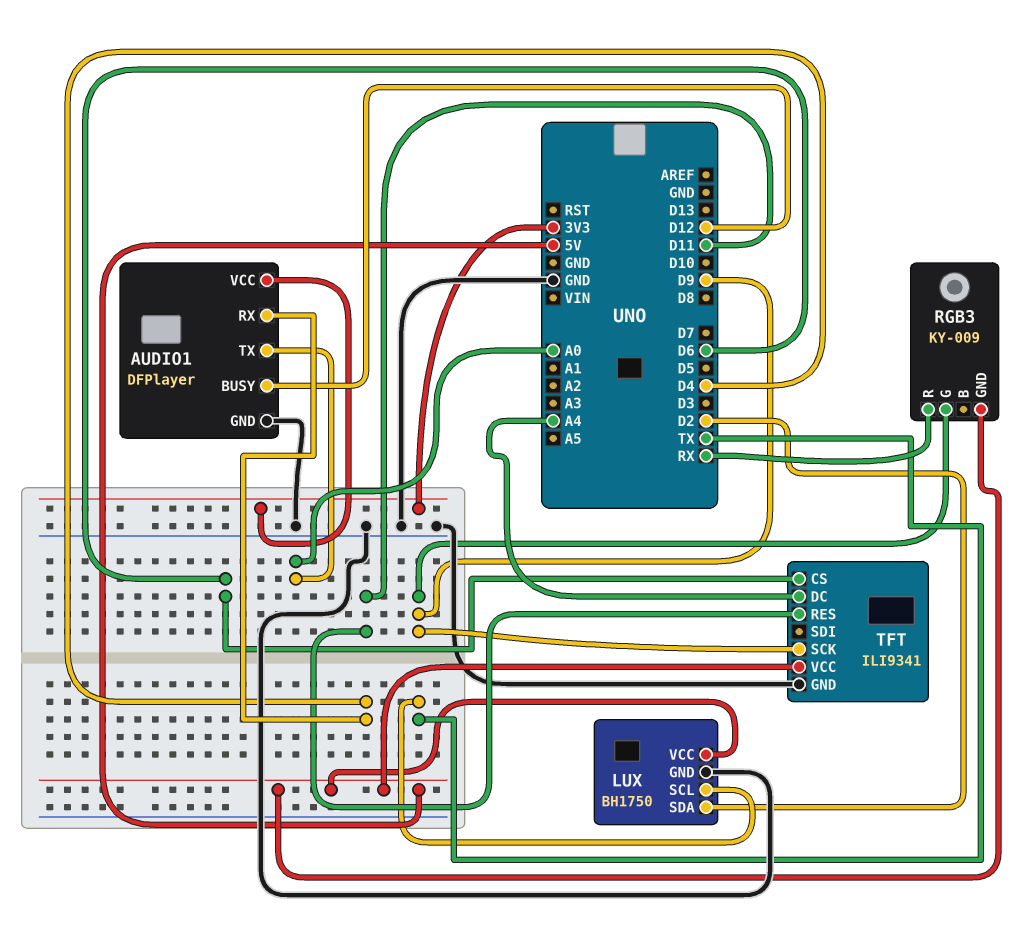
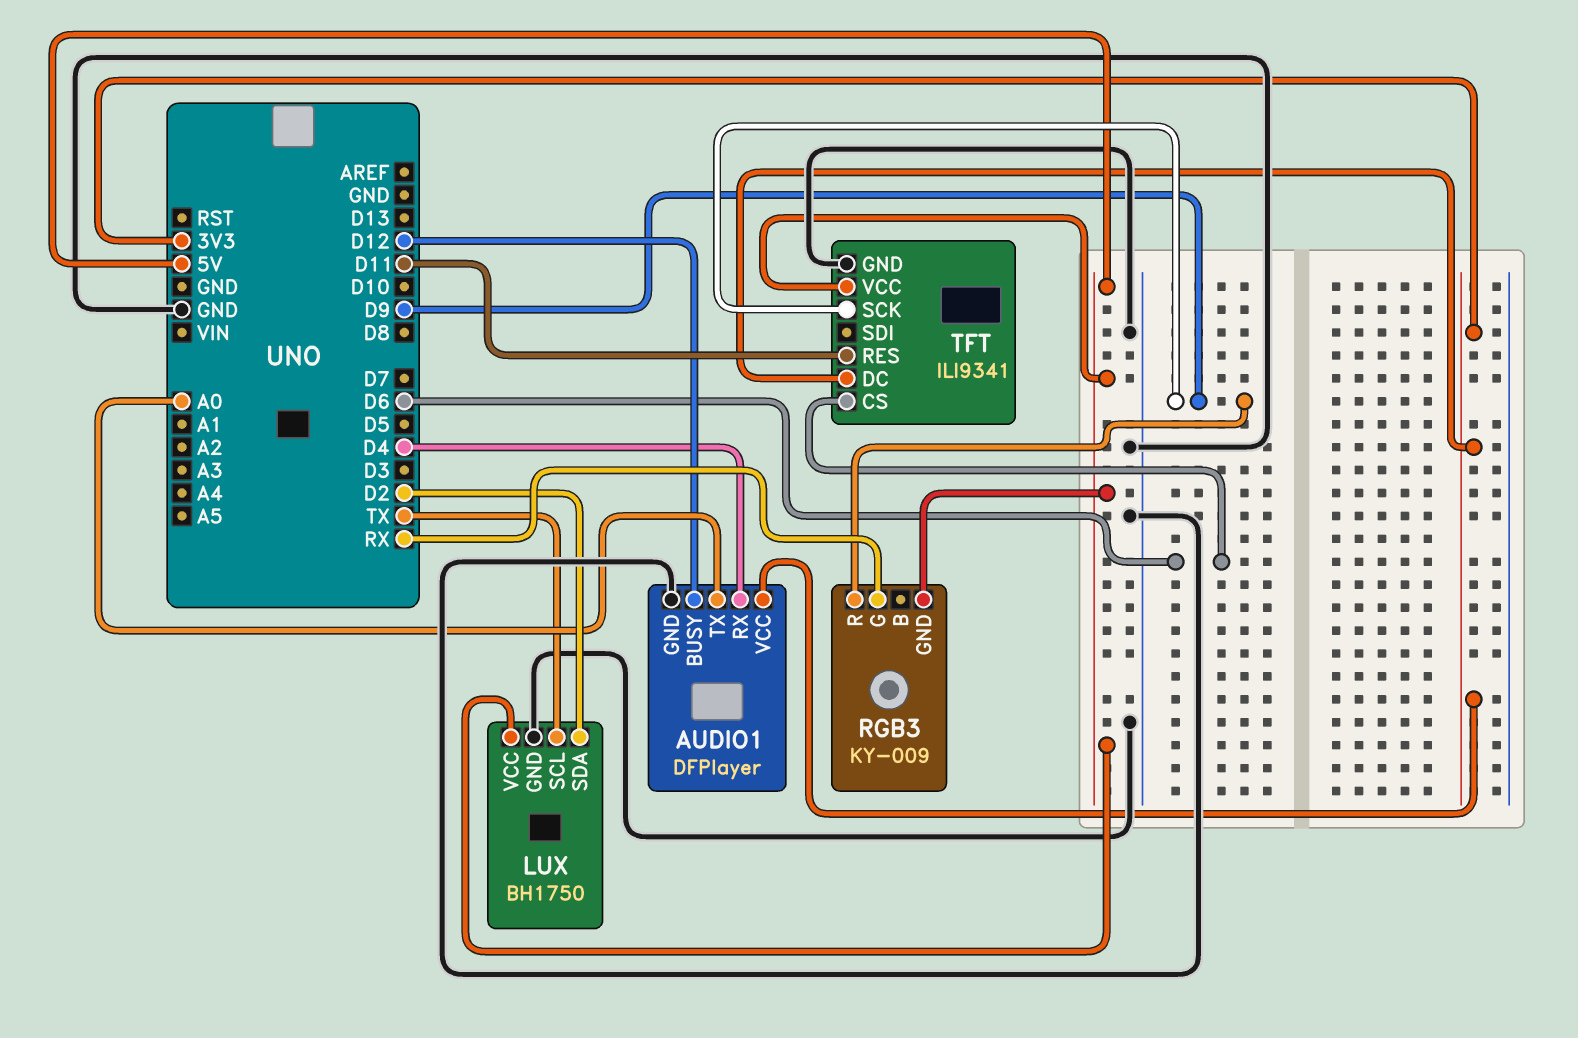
RGB3 pin G: D9 -> RX
RGB3 pin R: RX -> D9
TFT pin DC: A4 -> 3V3

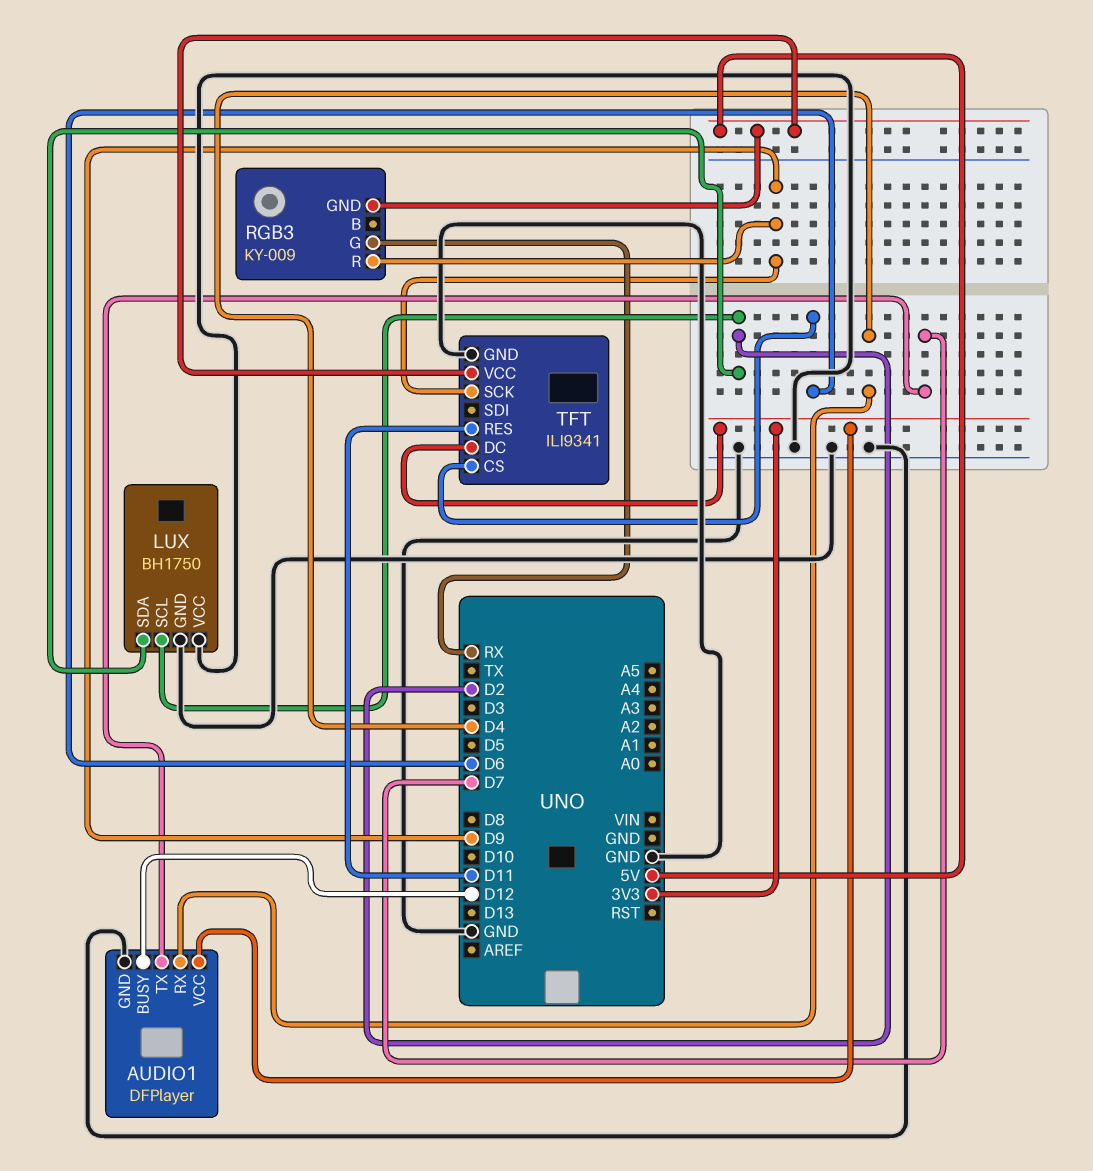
AUDIO1 pin TX: A0 -> D7
LUX pin SCL: TX -> D2
LUX pin VCC: 5V -> GND

